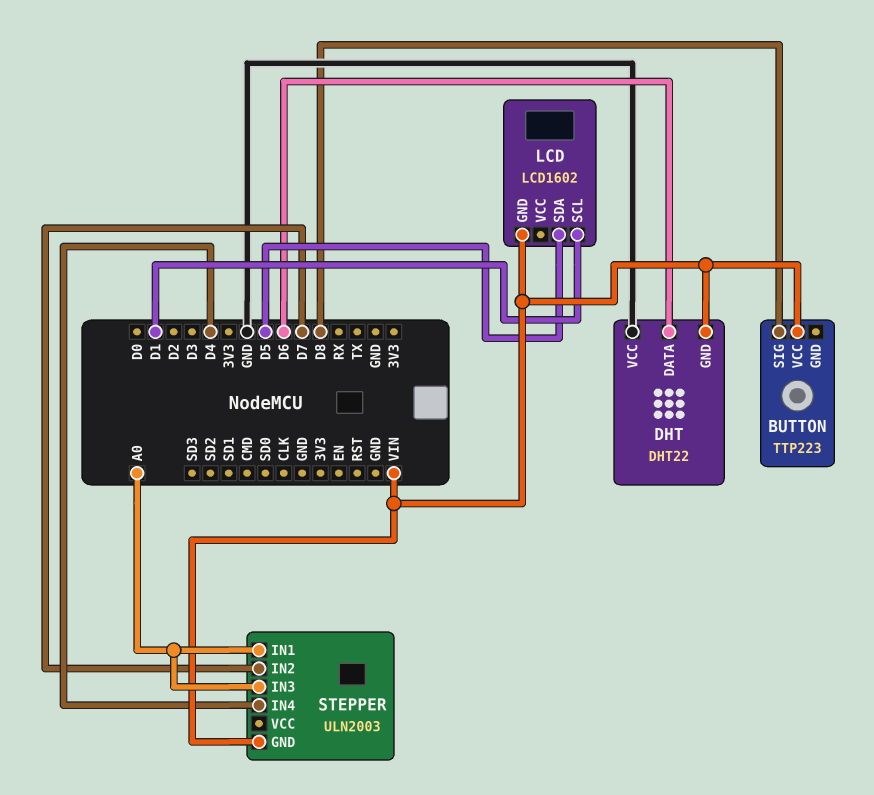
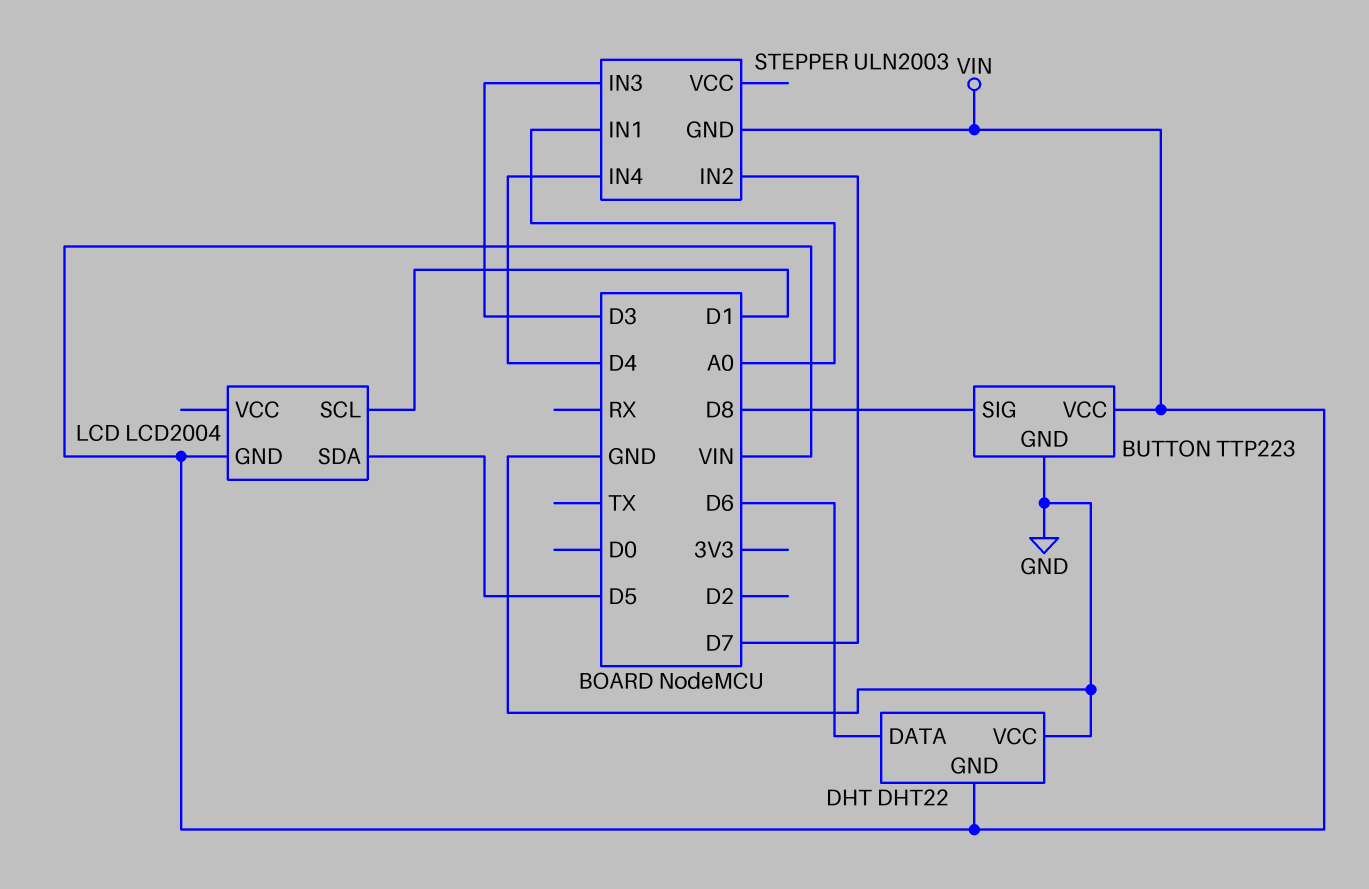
BUTTON pin GND: none -> GND
LCD: LCD1602 -> LCD2004
STEPPER pin IN3: A0 -> D3

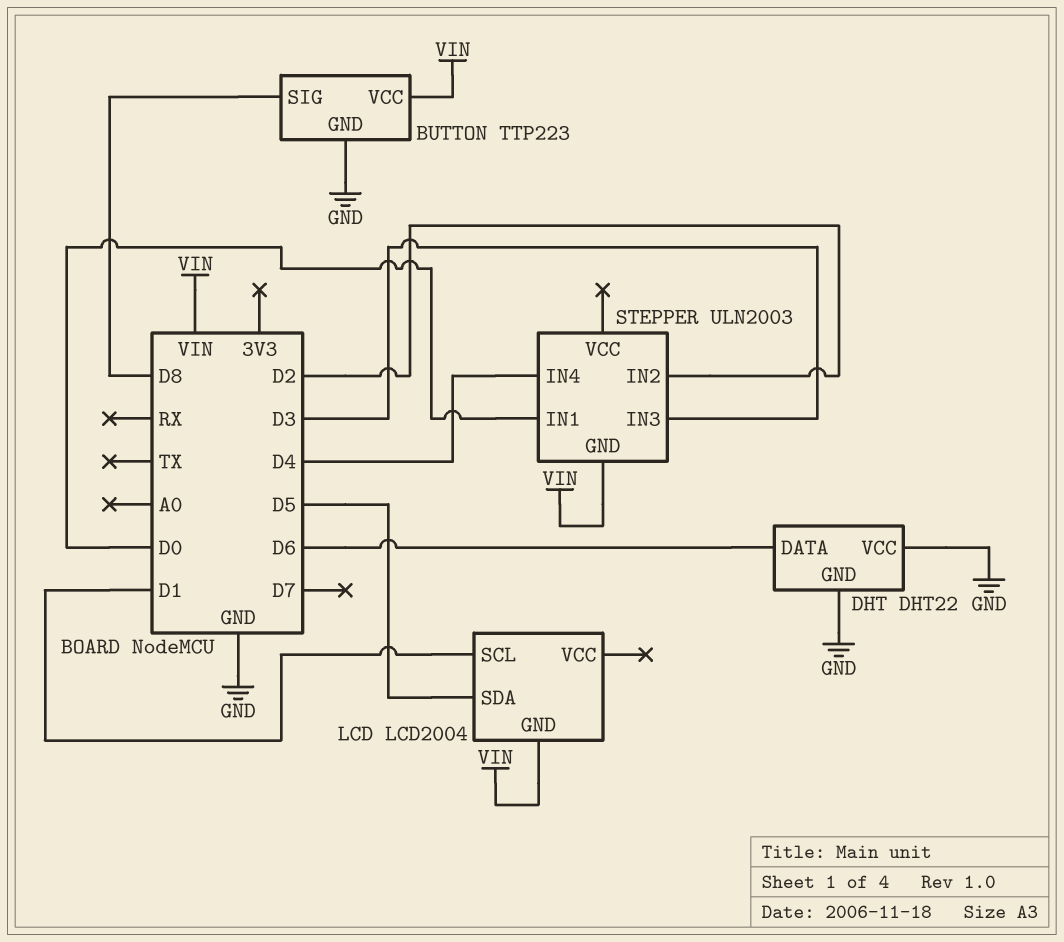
DHT pin GND: VIN -> GND
STEPPER pin IN1: A0 -> D0
STEPPER pin IN2: D7 -> D2

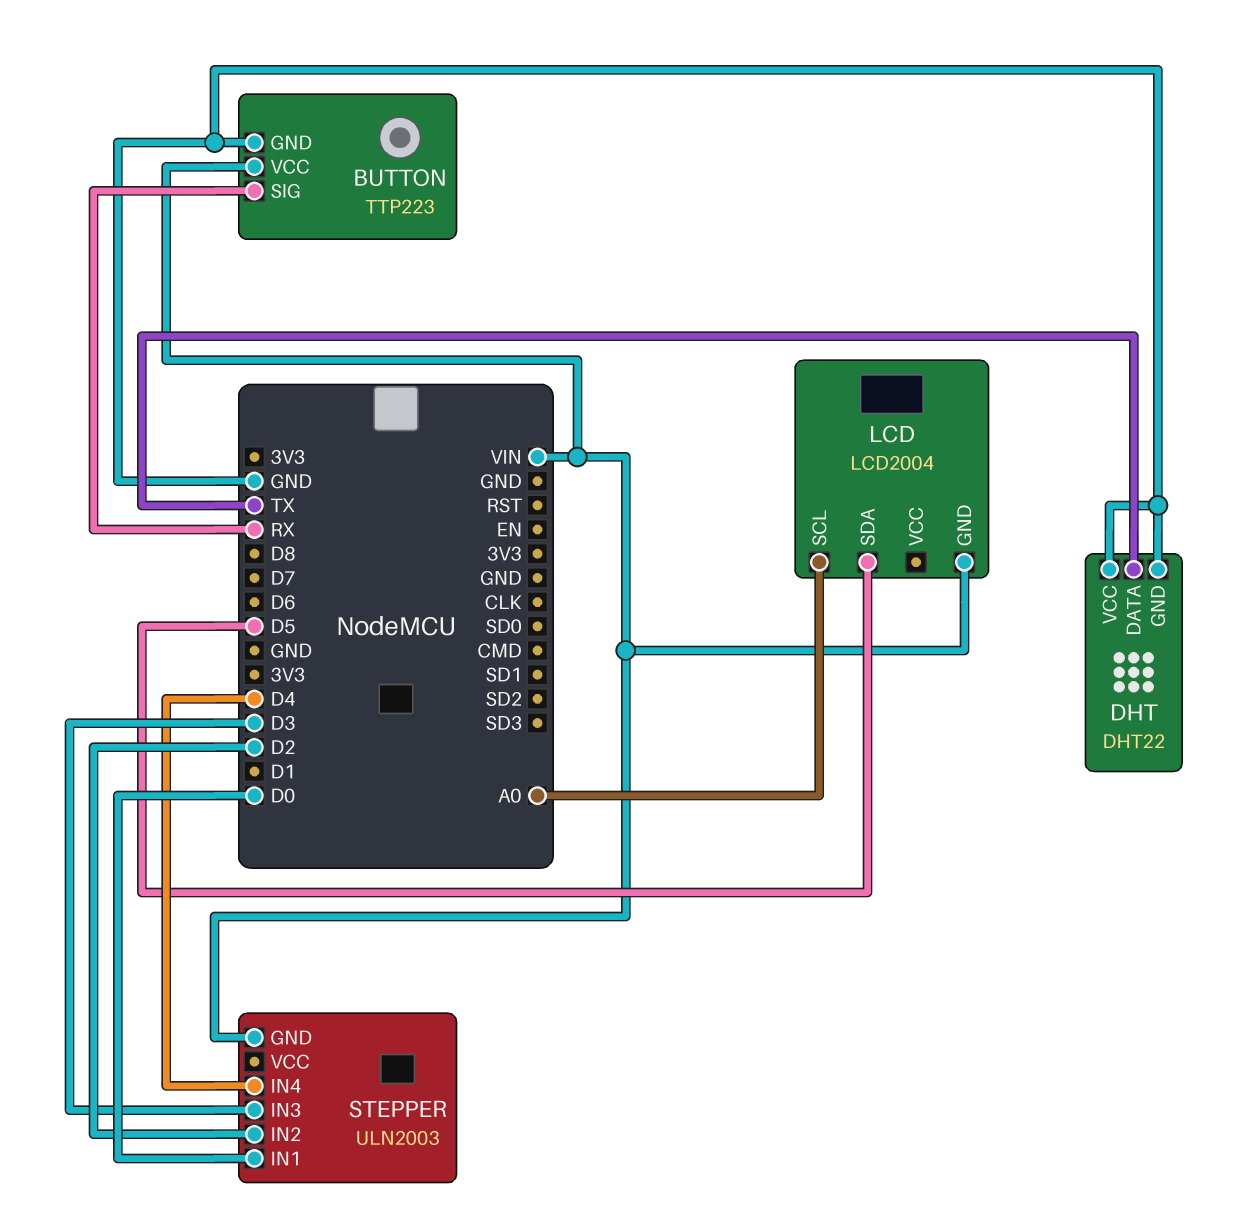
BUTTON pin SIG: D8 -> RX
DHT pin DATA: D6 -> TX
LCD pin SCL: D1 -> A0

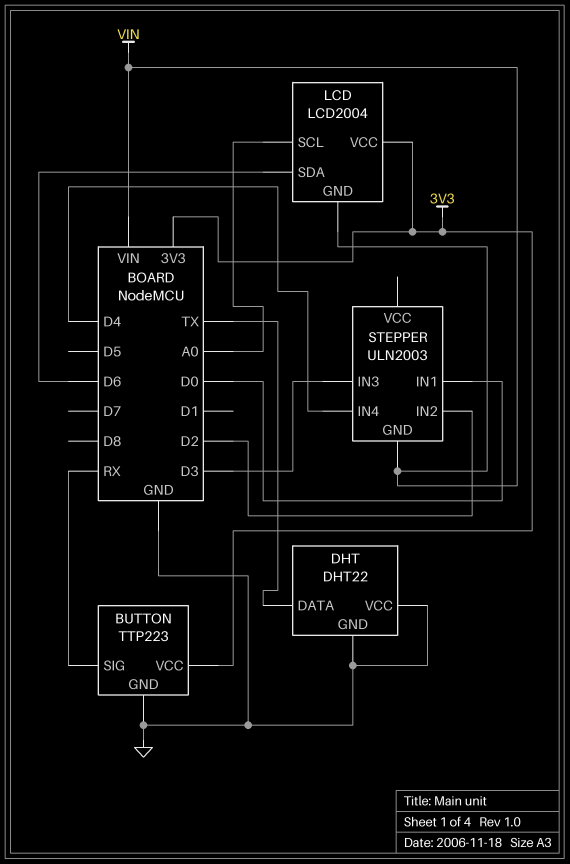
BUTTON pin VCC: VIN -> 3V3
LCD pin SDA: D5 -> D6
LCD pin VCC: none -> 3V3

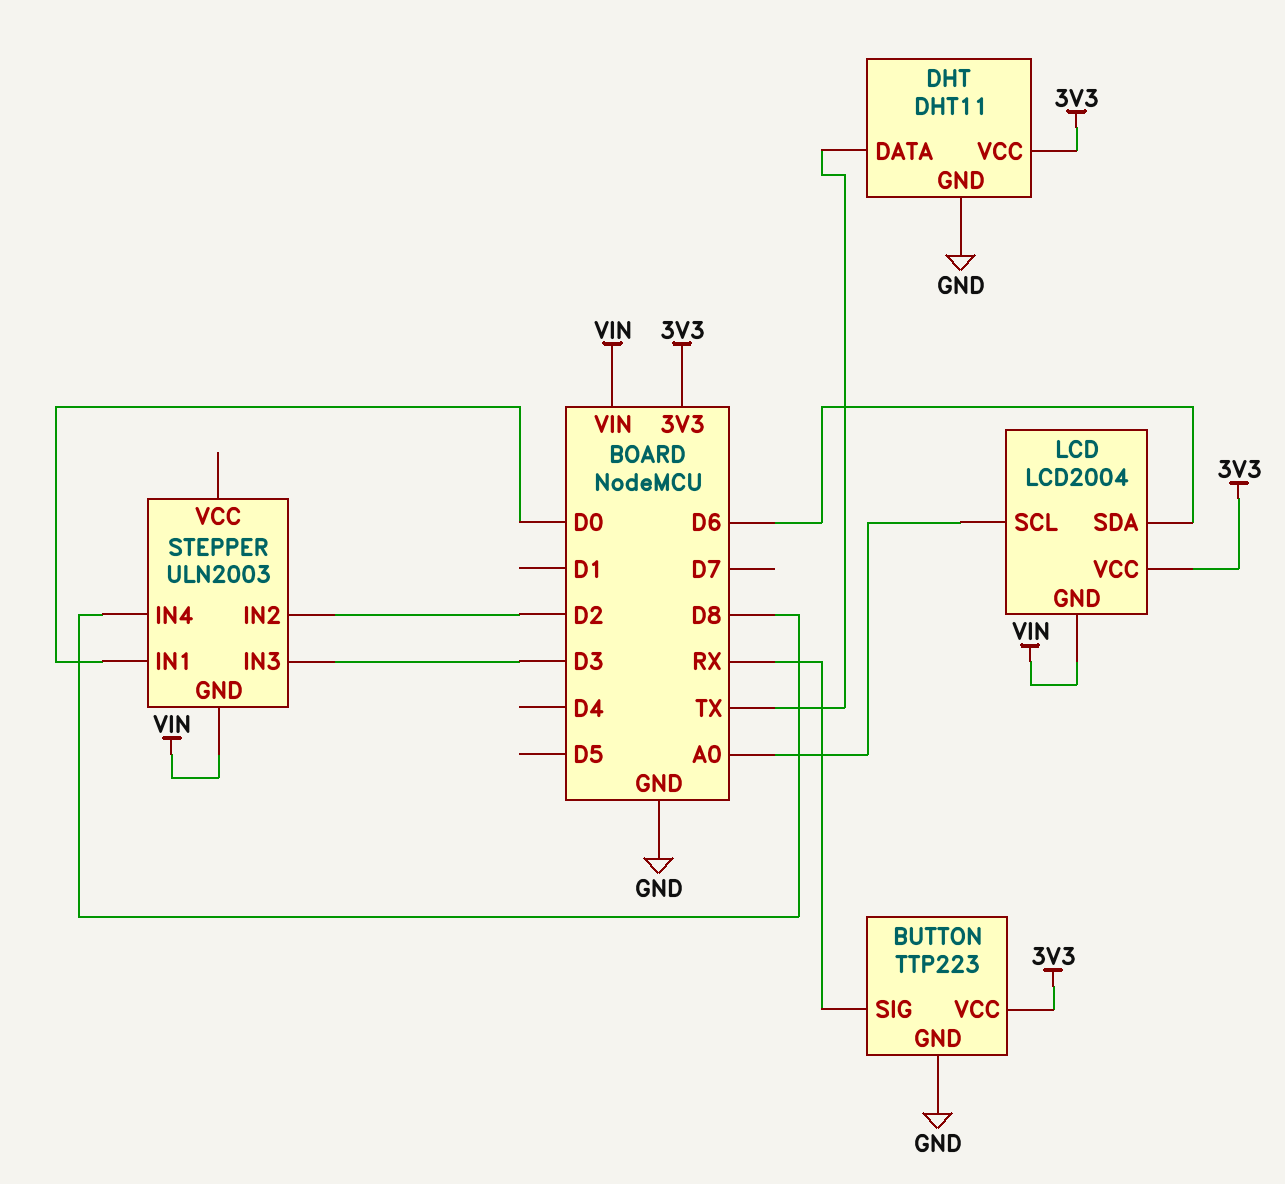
DHT: DHT22 -> DHT11
DHT pin VCC: GND -> 3V3
STEPPER pin IN4: D4 -> D8

